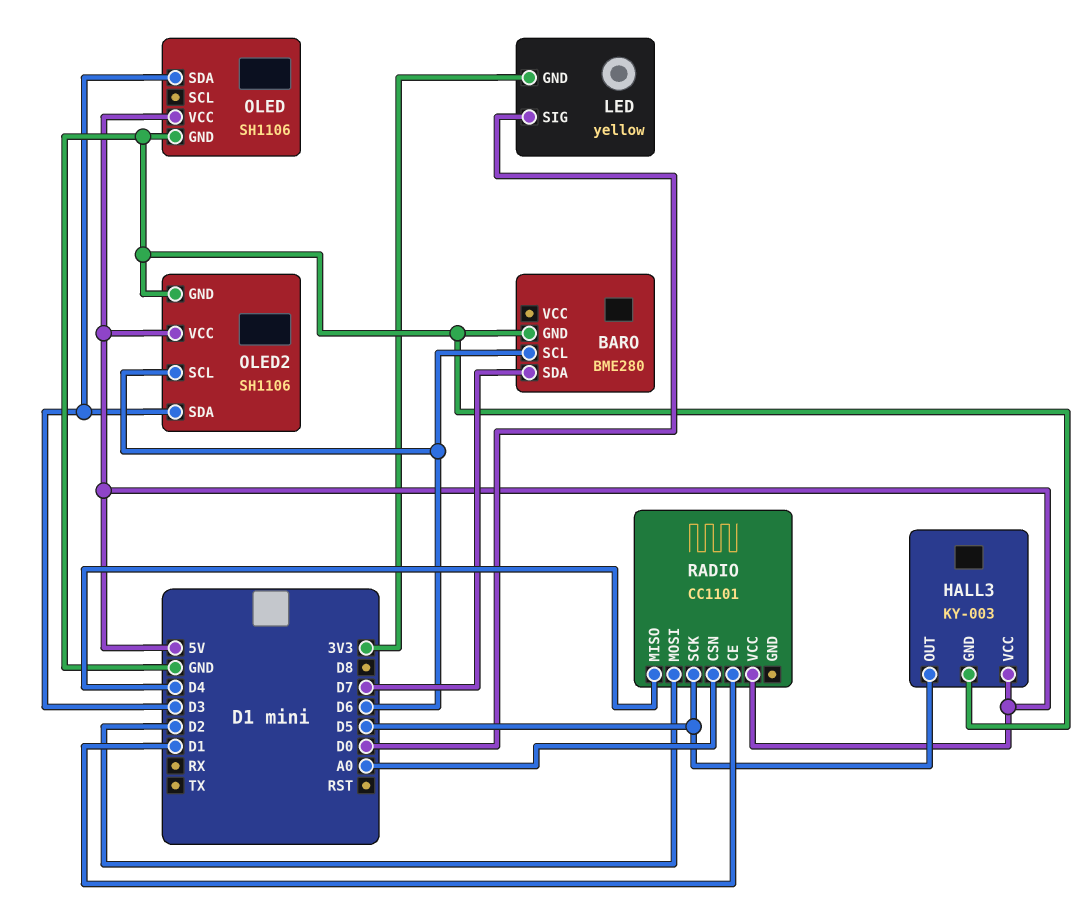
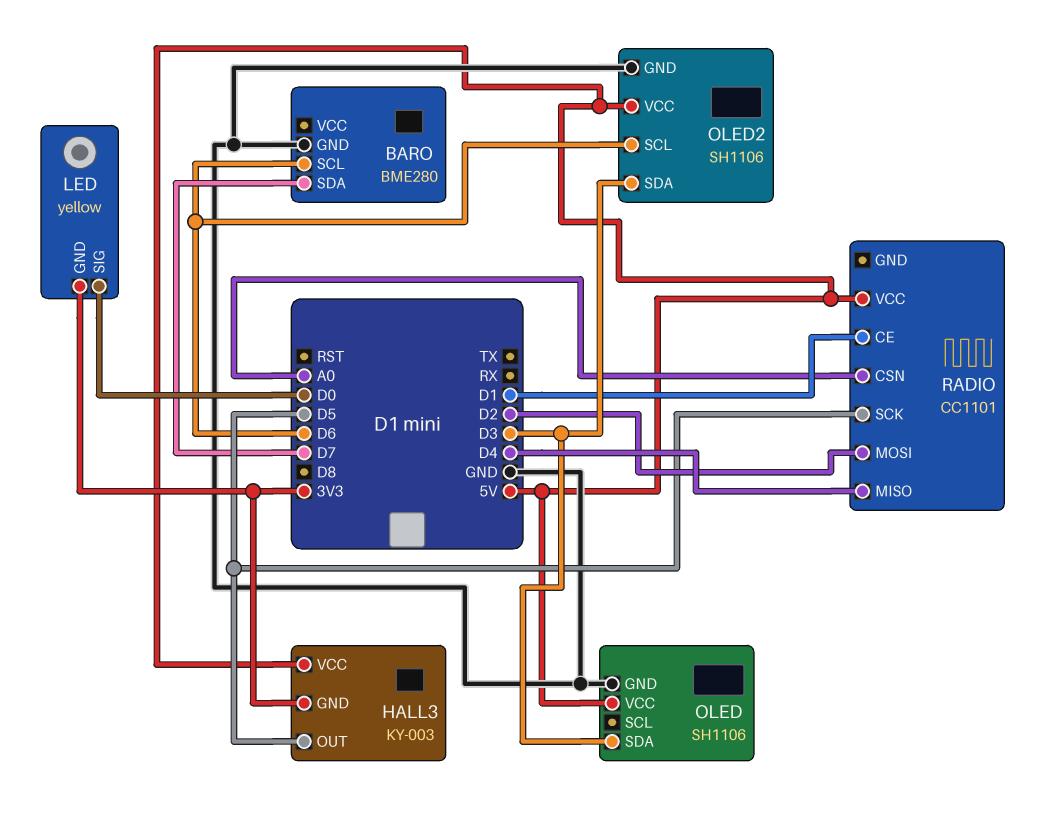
HALL3 pin GND: GND -> 3V3

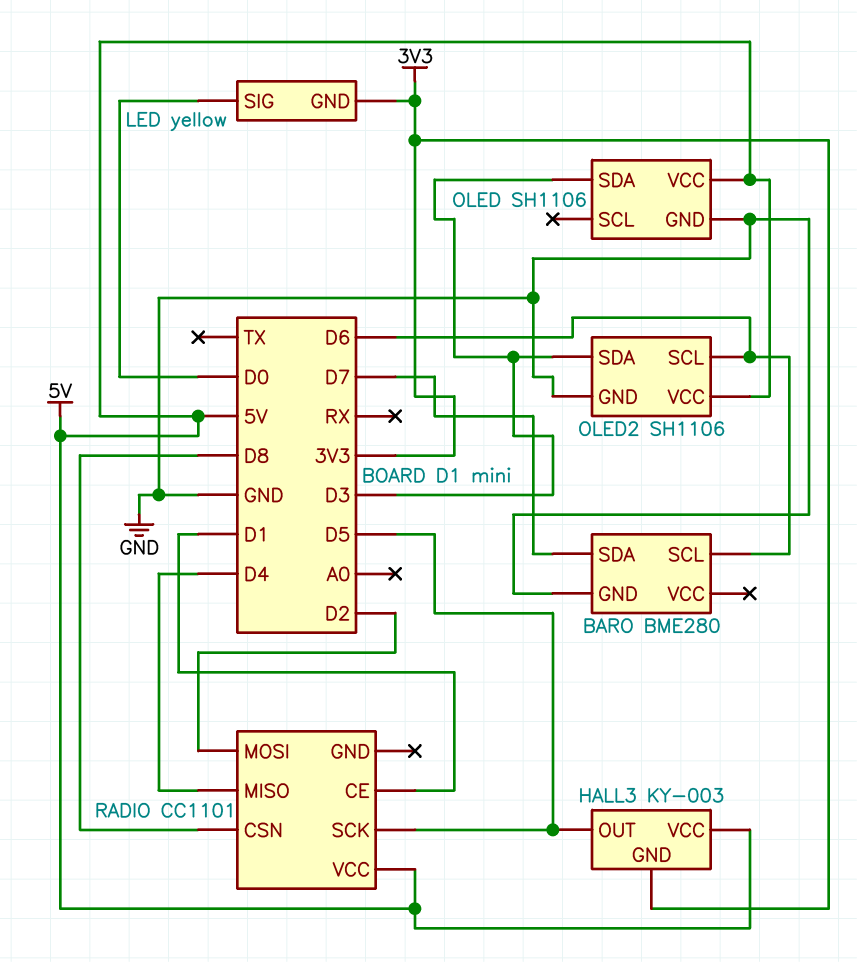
RADIO pin CSN: A0 -> D8

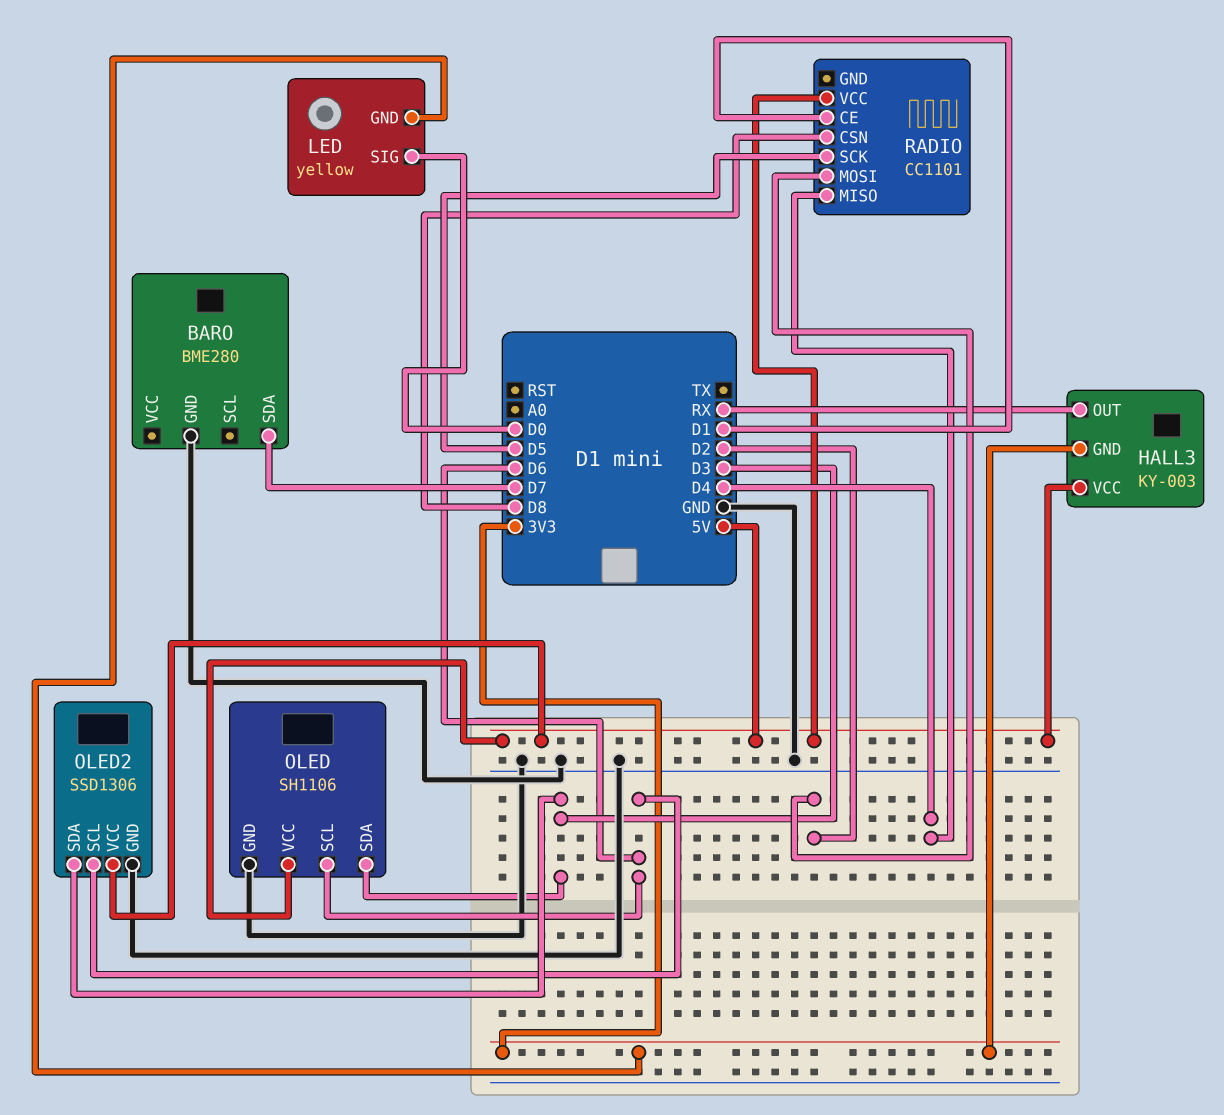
BARO pin SCL: D6 -> none
HALL3 pin OUT: D5 -> RX
OLED pin SCL: none -> D6
OLED2: SH1106 -> SSD1306

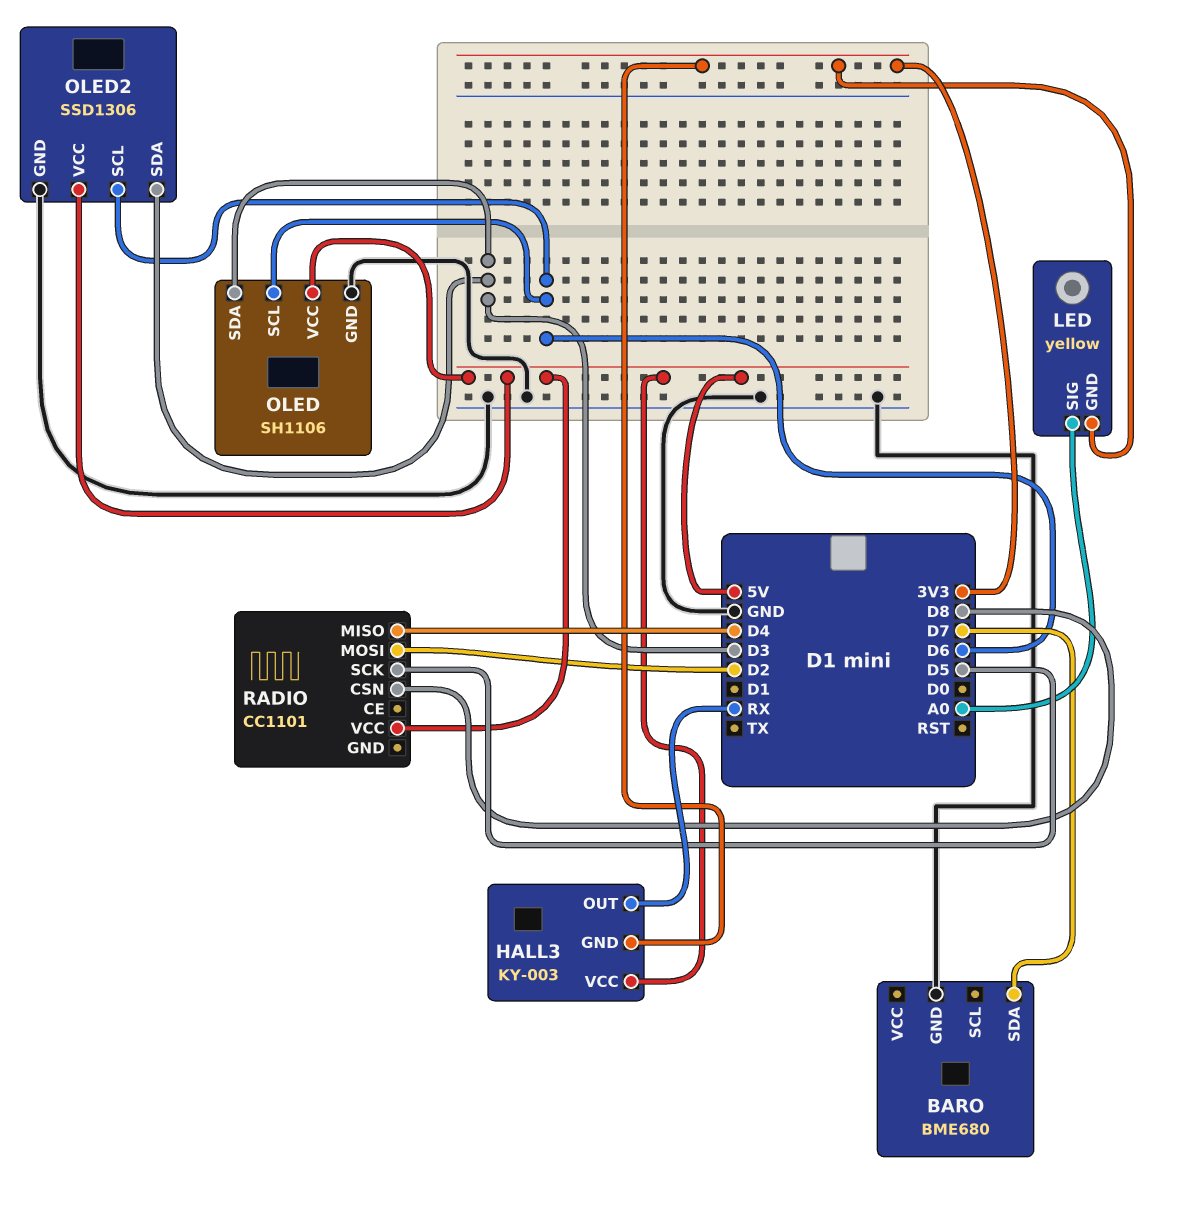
BARO: BME280 -> BME680
LED pin SIG: D0 -> A0
RADIO pin CE: D1 -> none

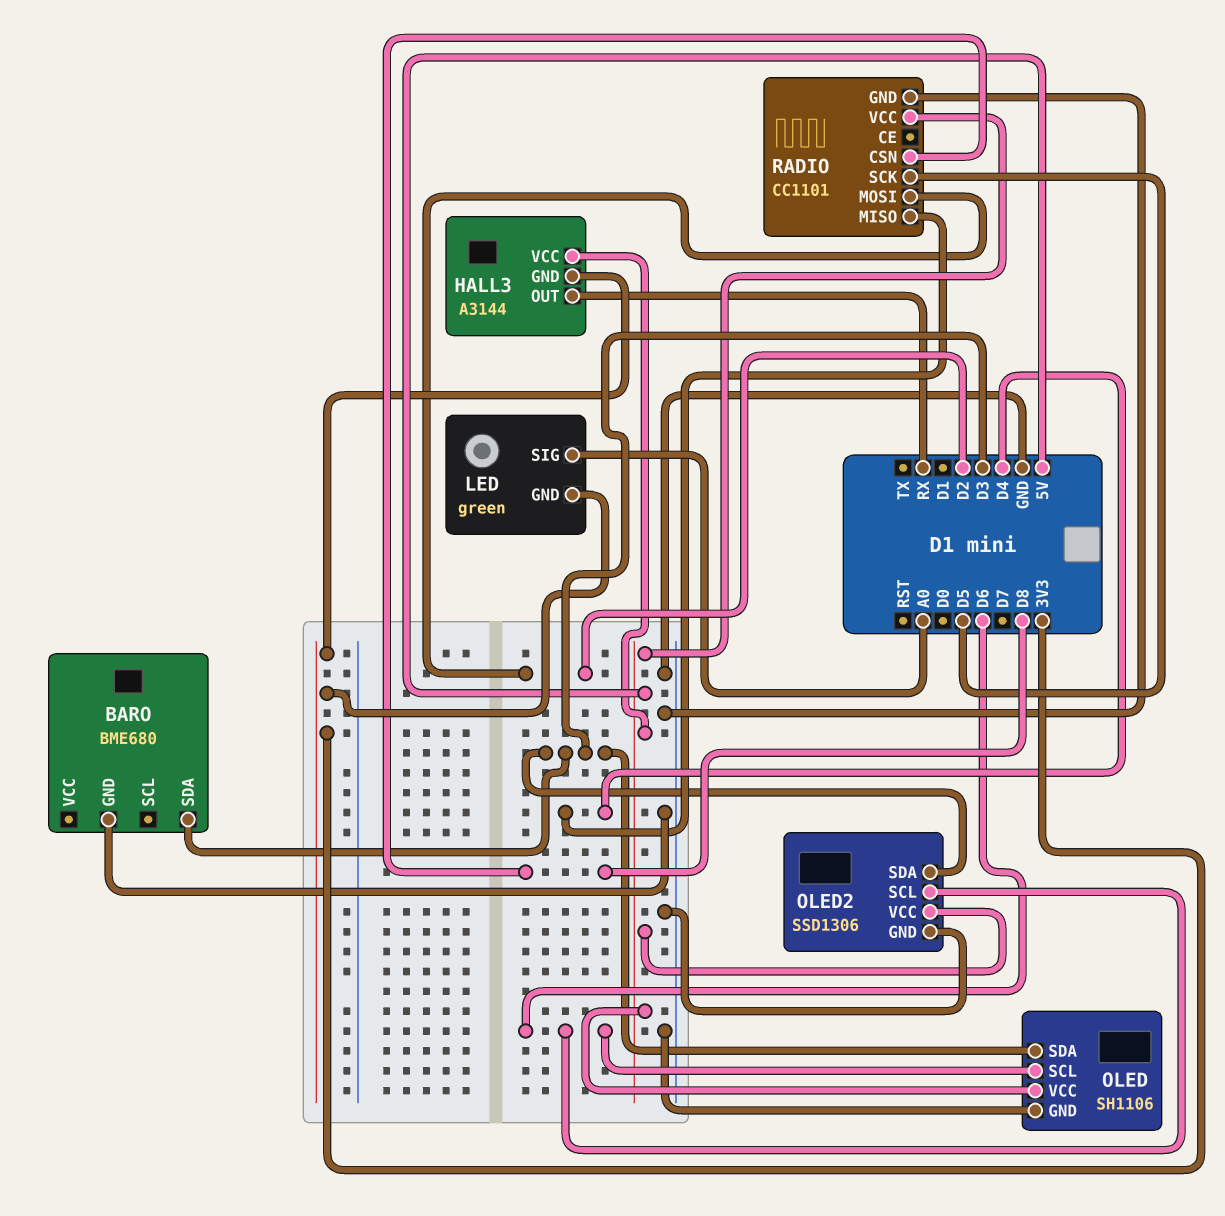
BARO pin SDA: D7 -> D3
HALL3: KY-003 -> A3144
LED: yellow -> green
RADIO pin GND: none -> GND

